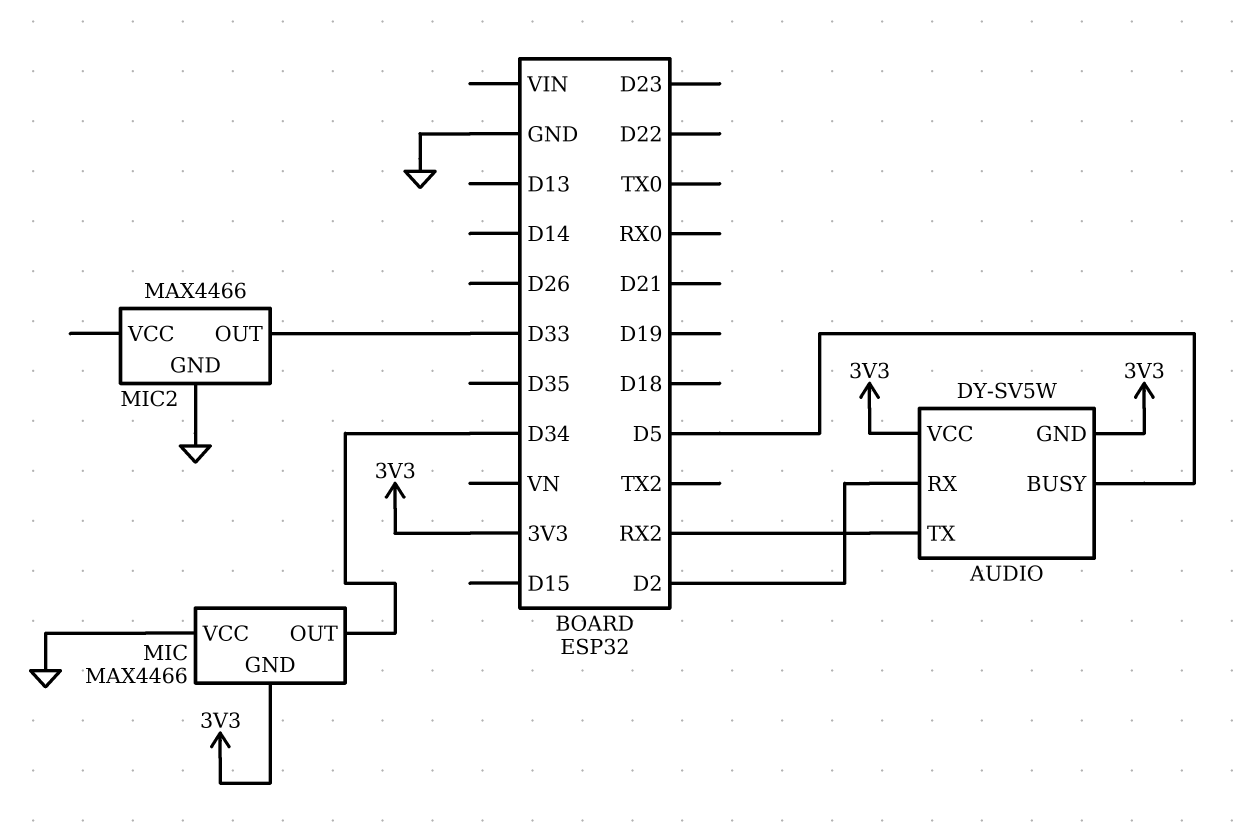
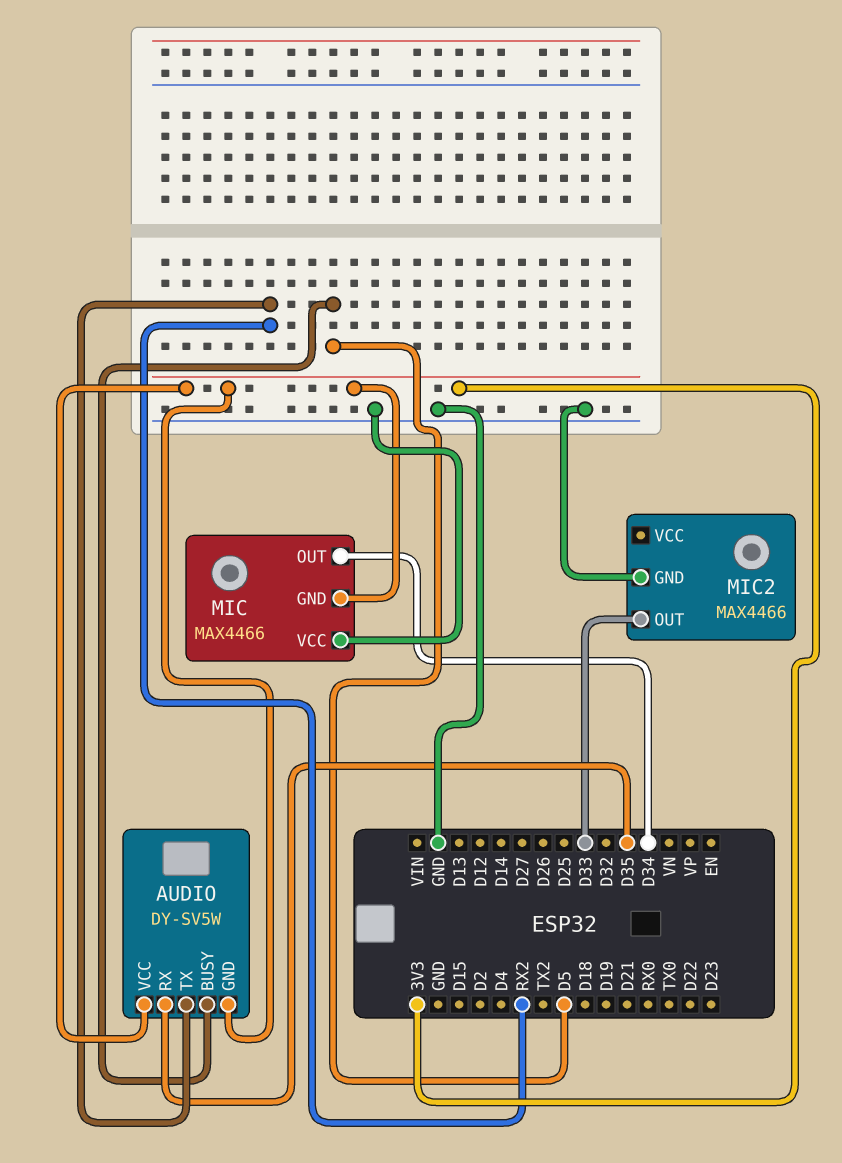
AUDIO pin RX: D2 -> D35

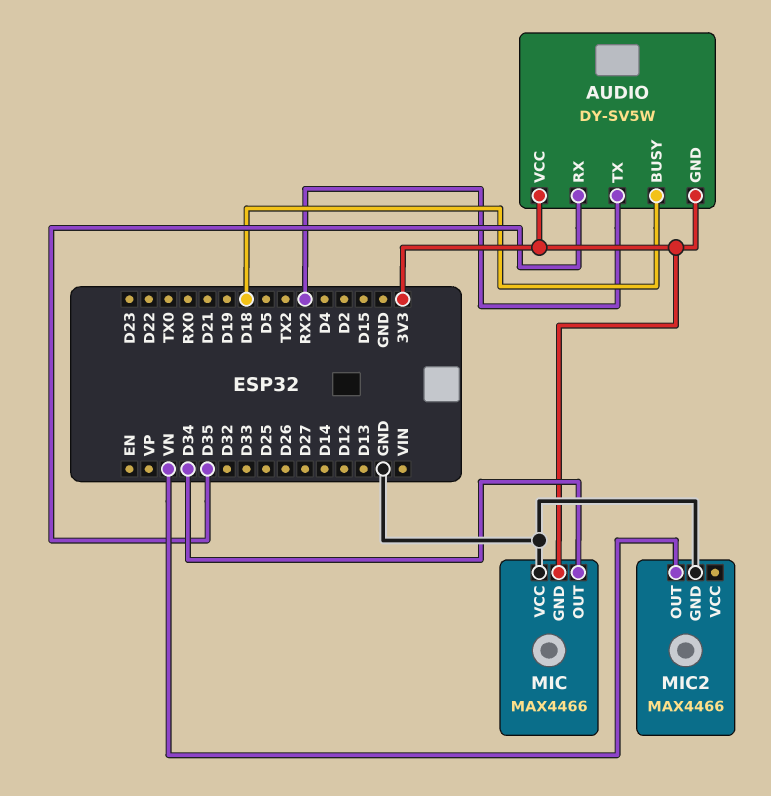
AUDIO pin BUSY: D5 -> D18
MIC2 pin OUT: D33 -> VN

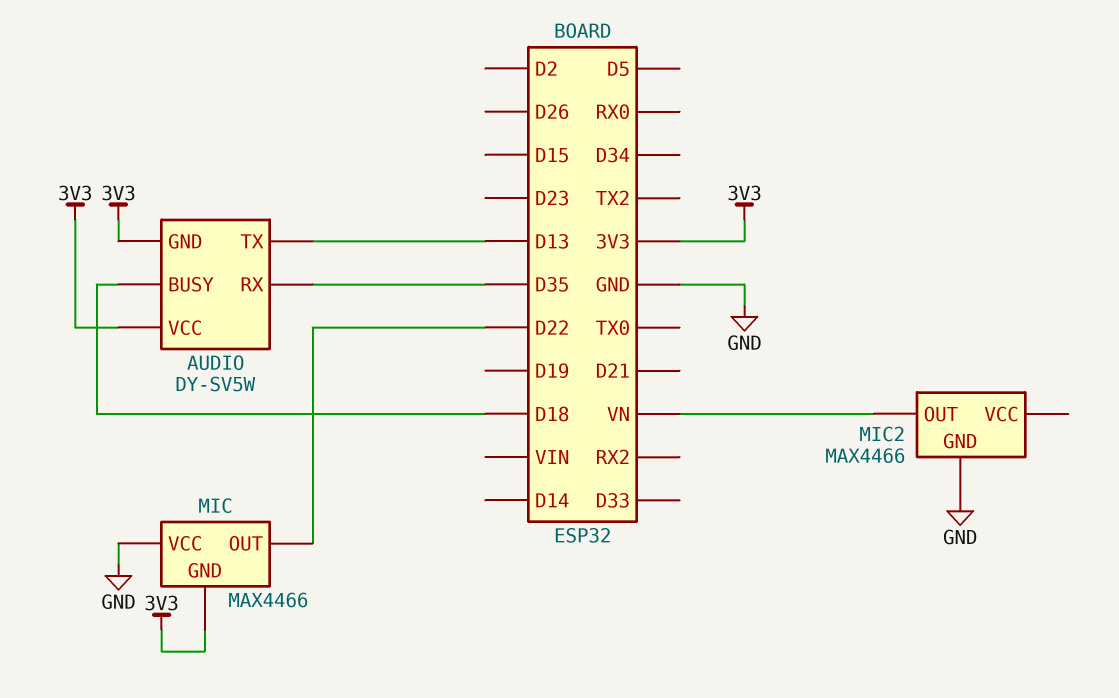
AUDIO pin TX: RX2 -> D13
MIC pin OUT: D34 -> D22

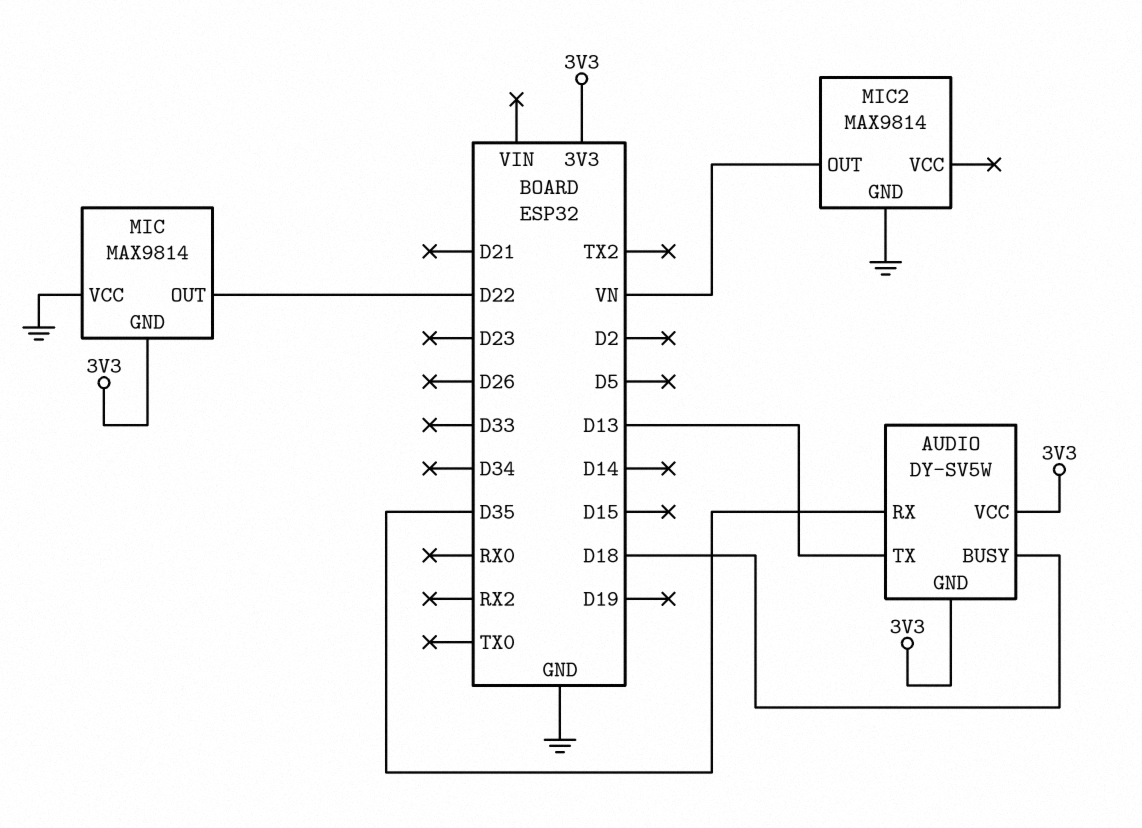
MIC: MAX4466 -> MAX9814
MIC2: MAX4466 -> MAX9814

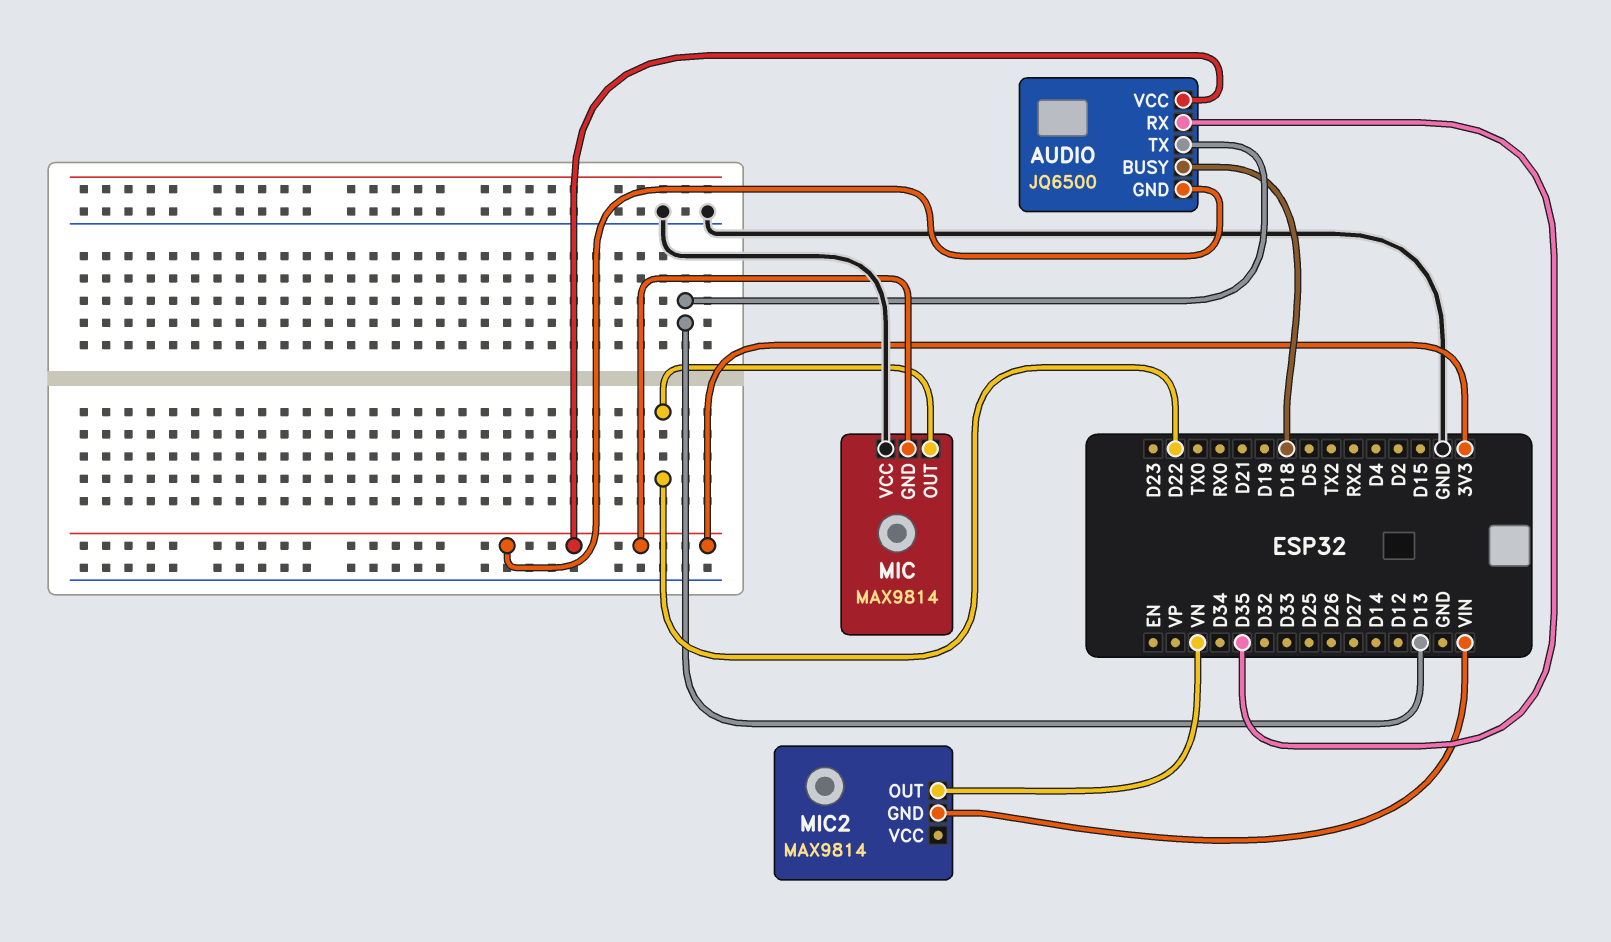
AUDIO: DY-SV5W -> JQ6500
MIC2 pin GND: GND -> VIN

